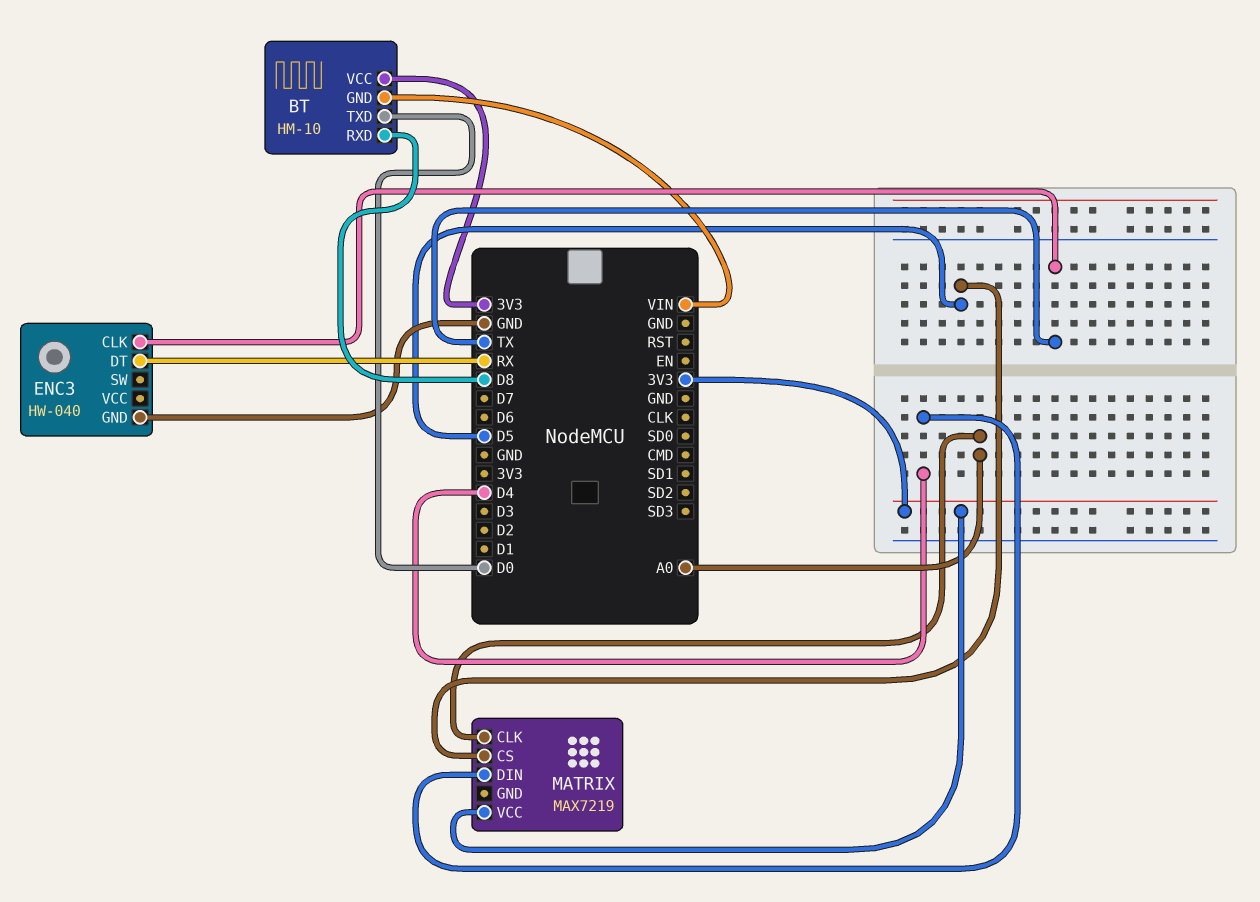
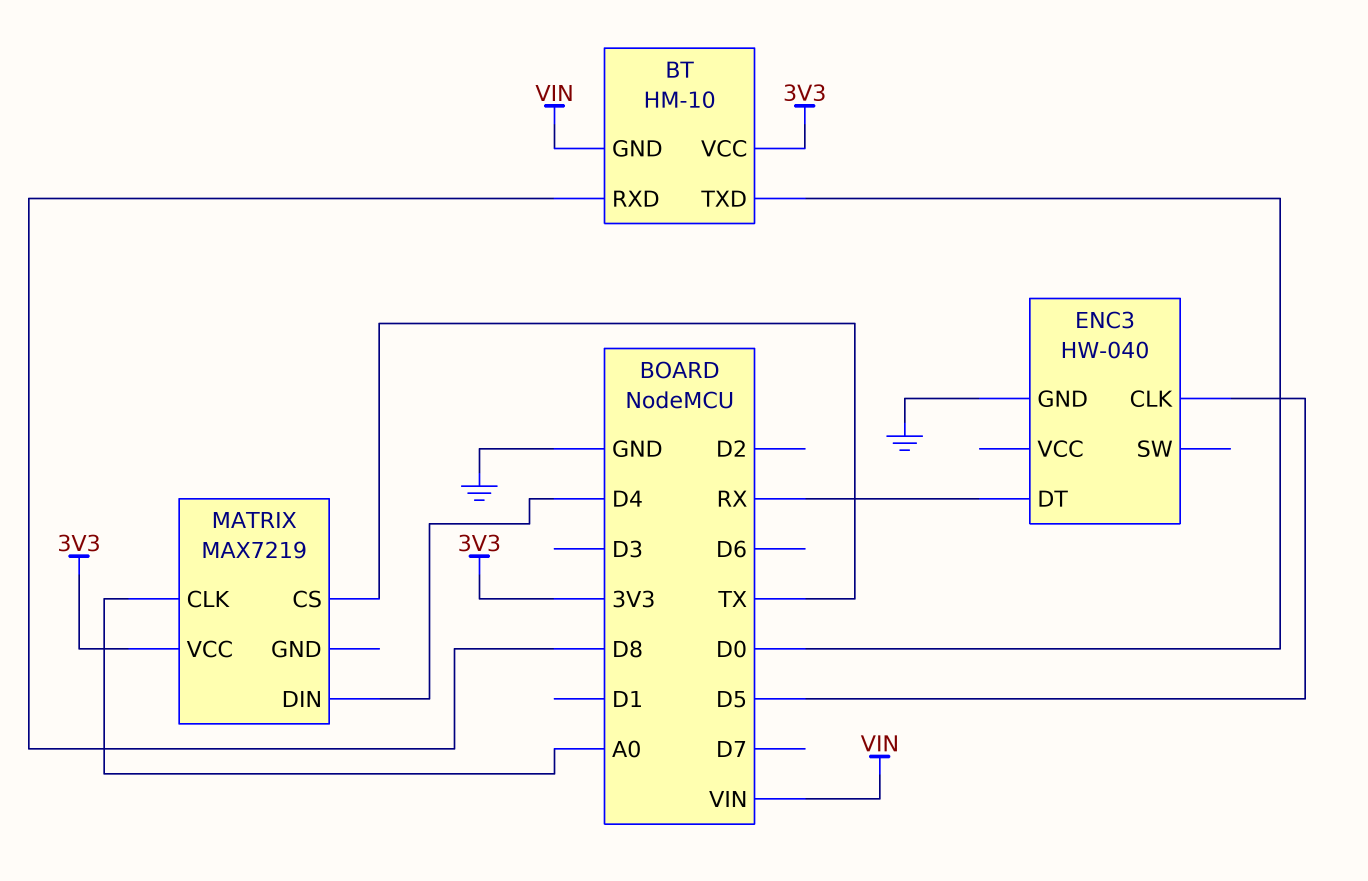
ENC3 pin CLK: TX -> D5
MATRIX pin CS: D5 -> TX

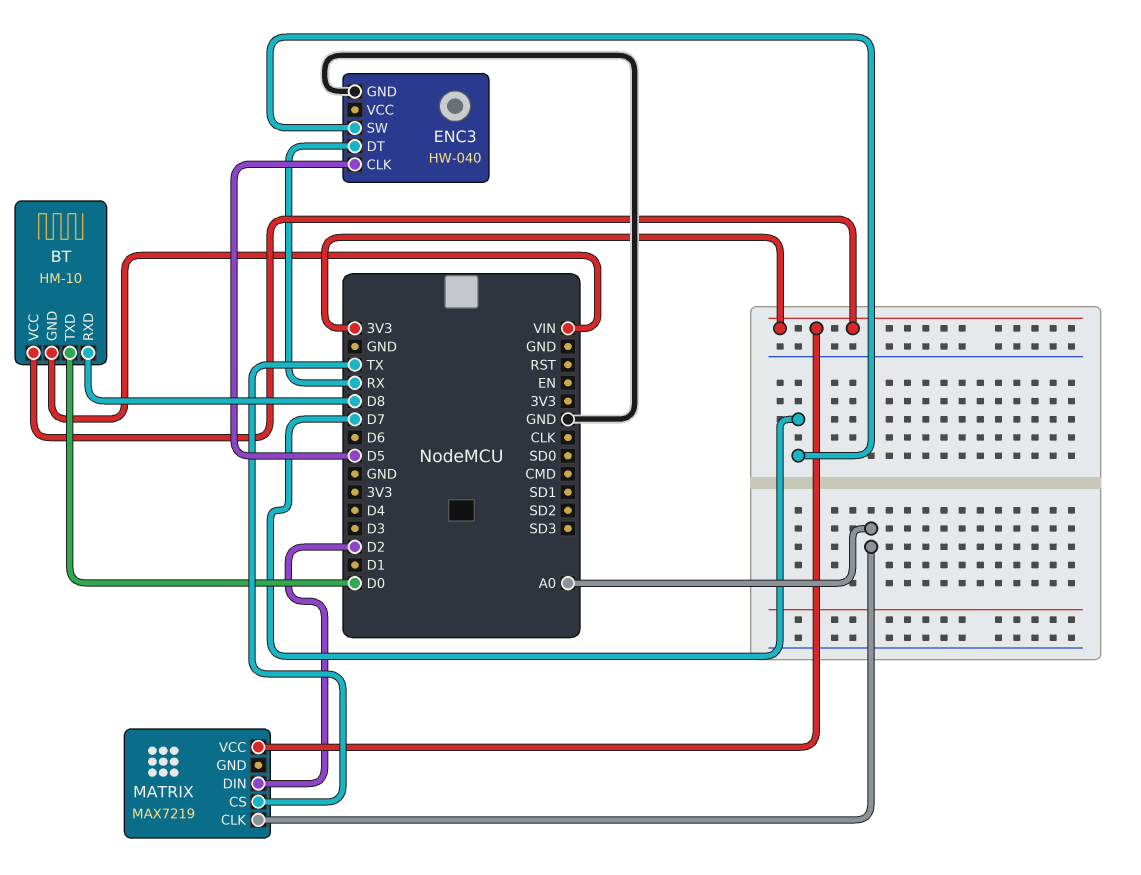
ENC3 pin SW: none -> D7
MATRIX pin DIN: D4 -> D2

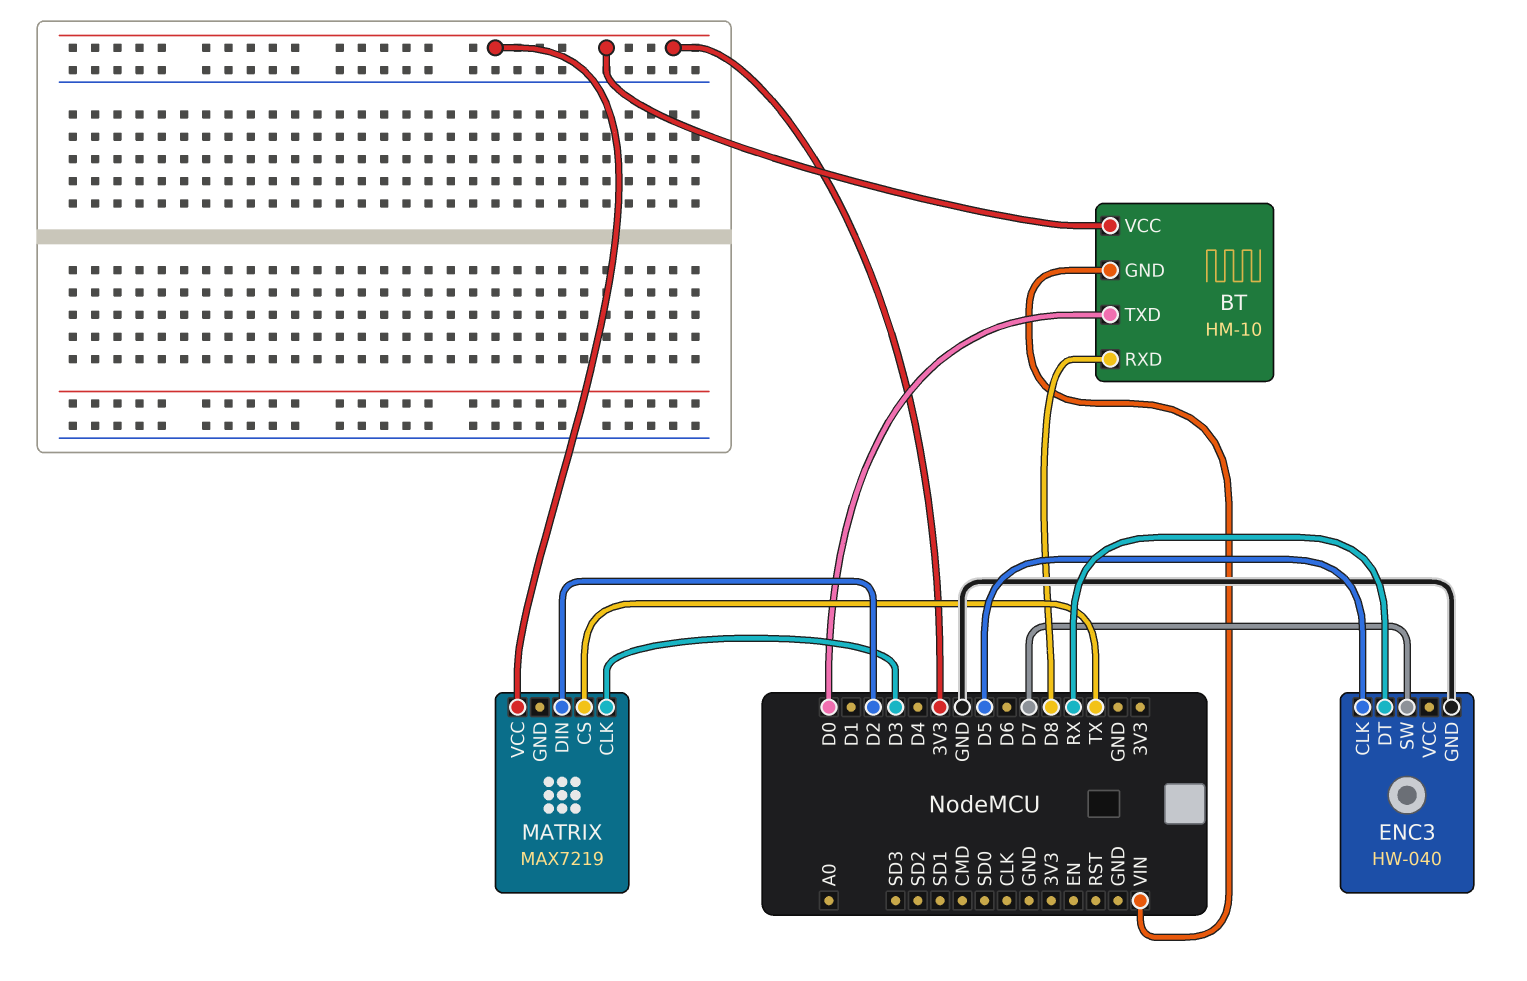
MATRIX pin CLK: A0 -> D3

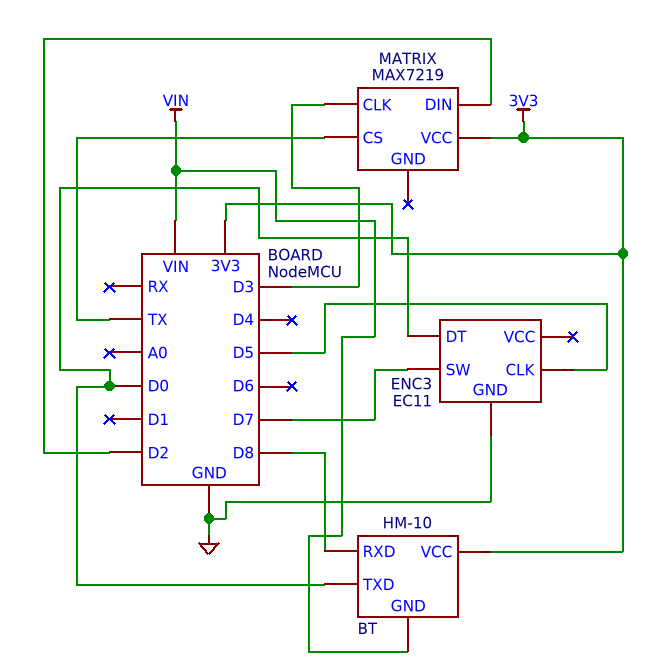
ENC3: HW-040 -> EC11
ENC3 pin DT: RX -> D0

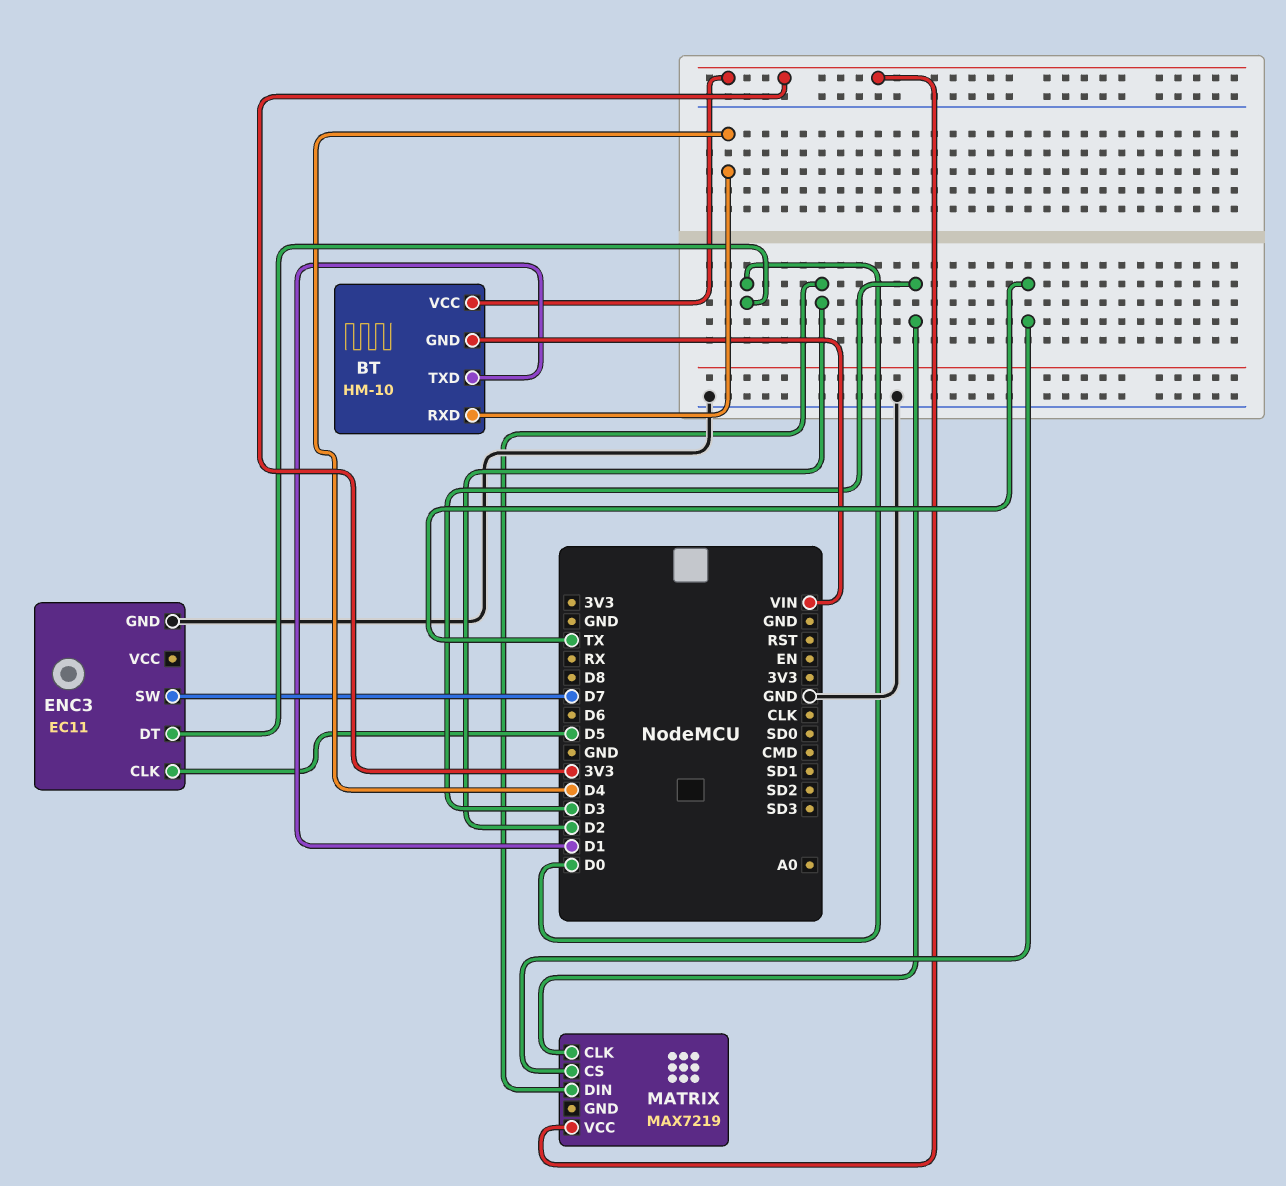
BT pin RXD: D8 -> D4
BT pin TXD: D0 -> D1

